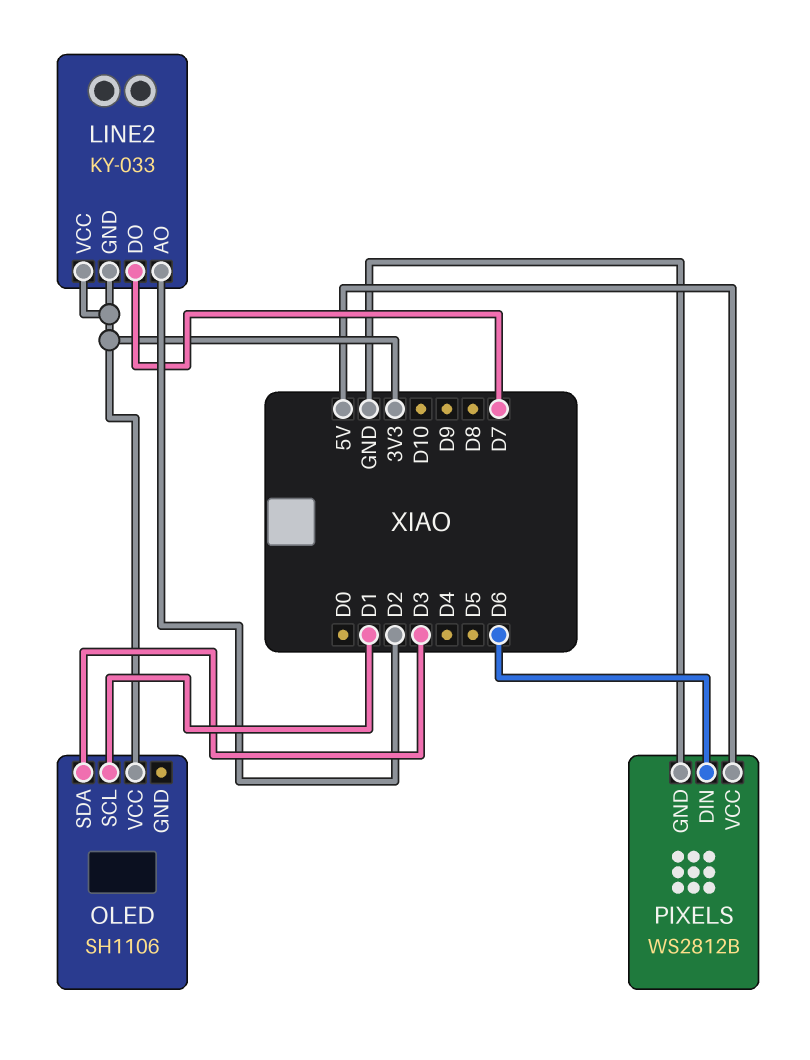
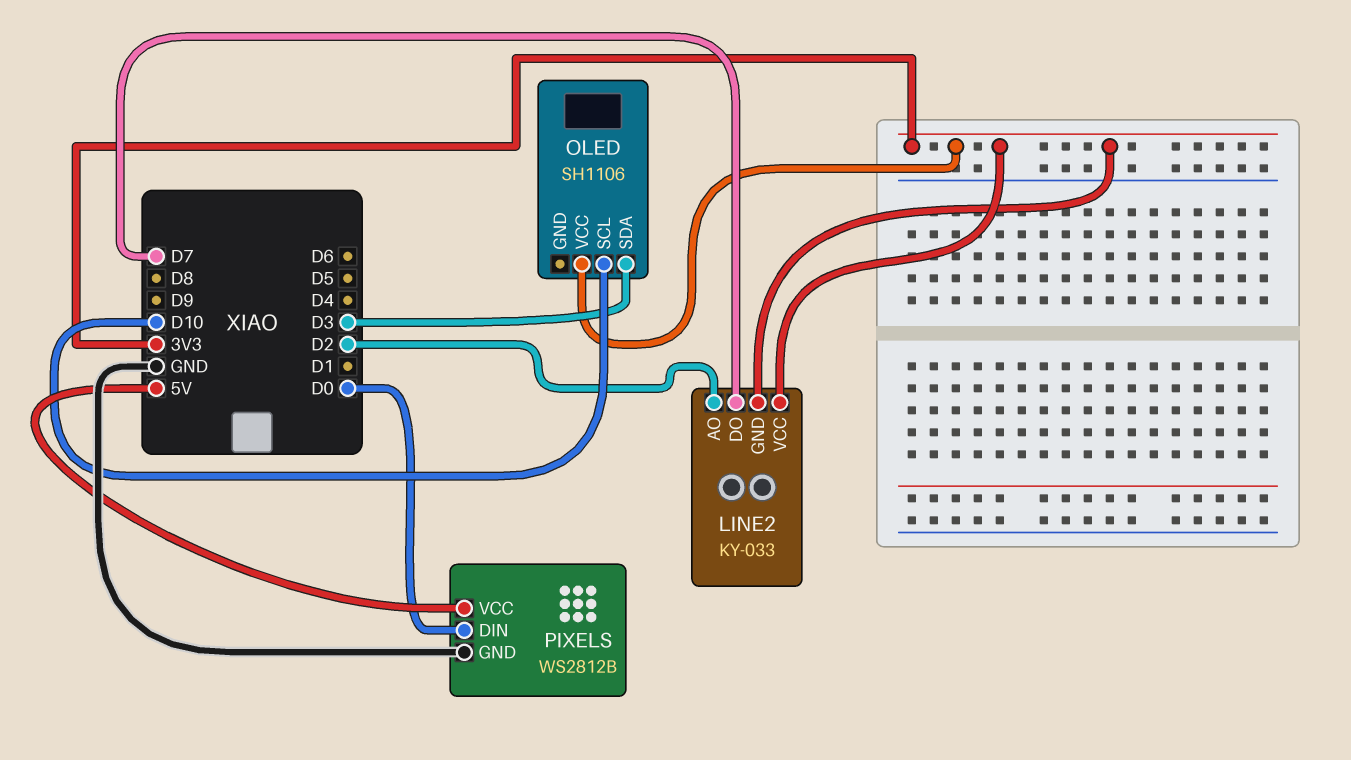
OLED pin SCL: D1 -> D10
PIXELS pin DIN: D6 -> D0

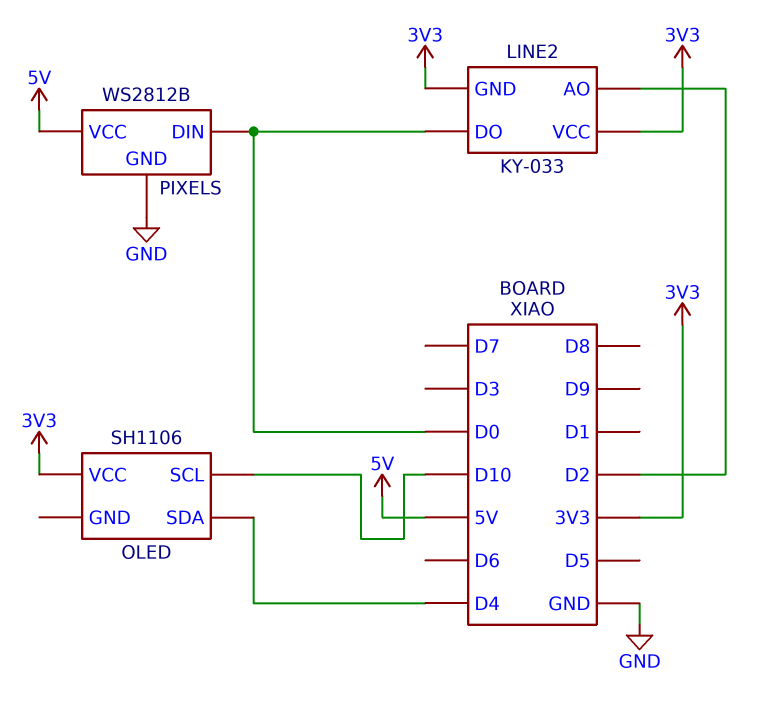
LINE2 pin DO: D7 -> D0
OLED pin SDA: D3 -> D4

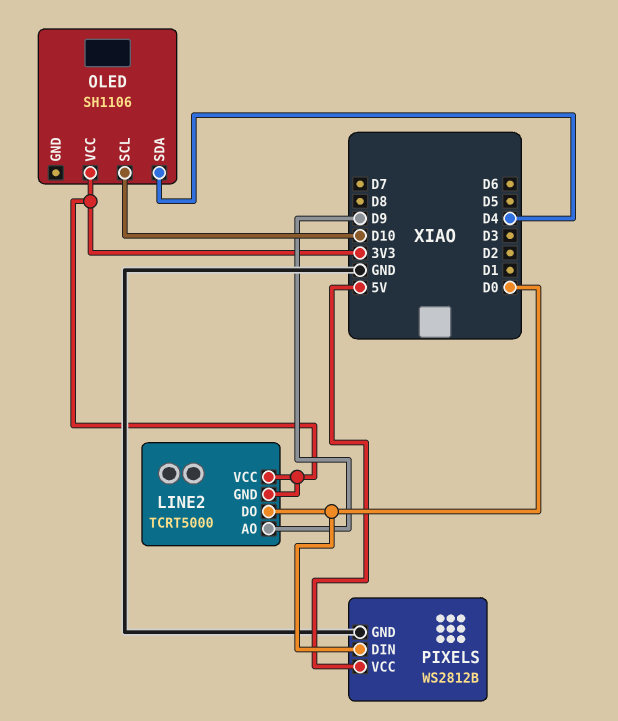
LINE2: KY-033 -> TCRT5000
LINE2 pin AO: D2 -> D9

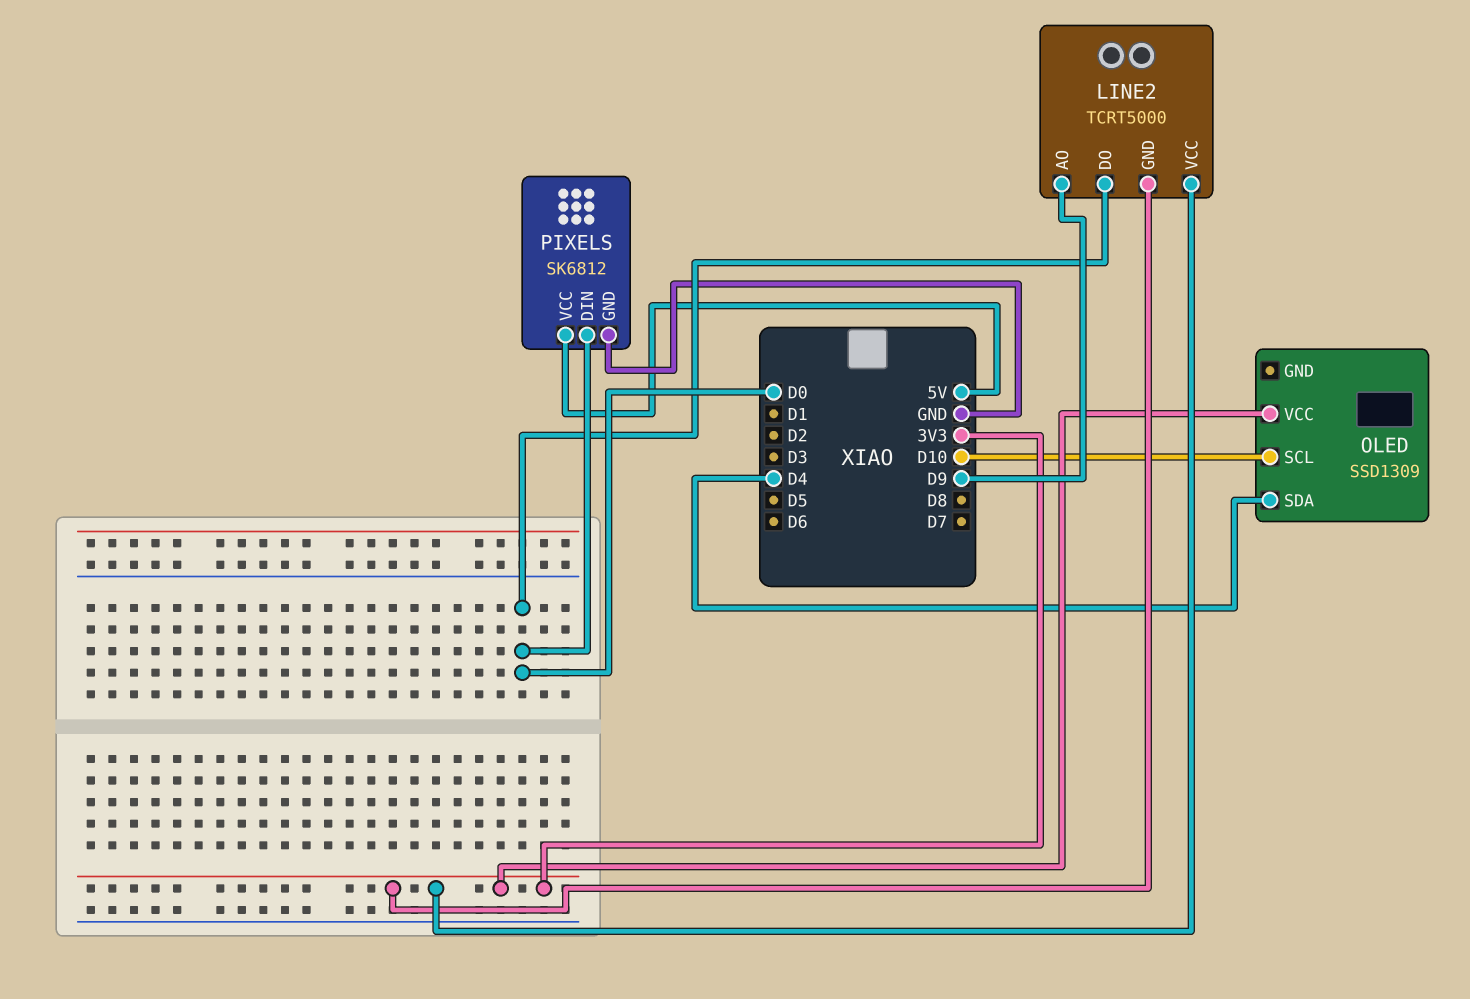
OLED: SH1106 -> SSD1309
PIXELS: WS2812B -> SK6812

